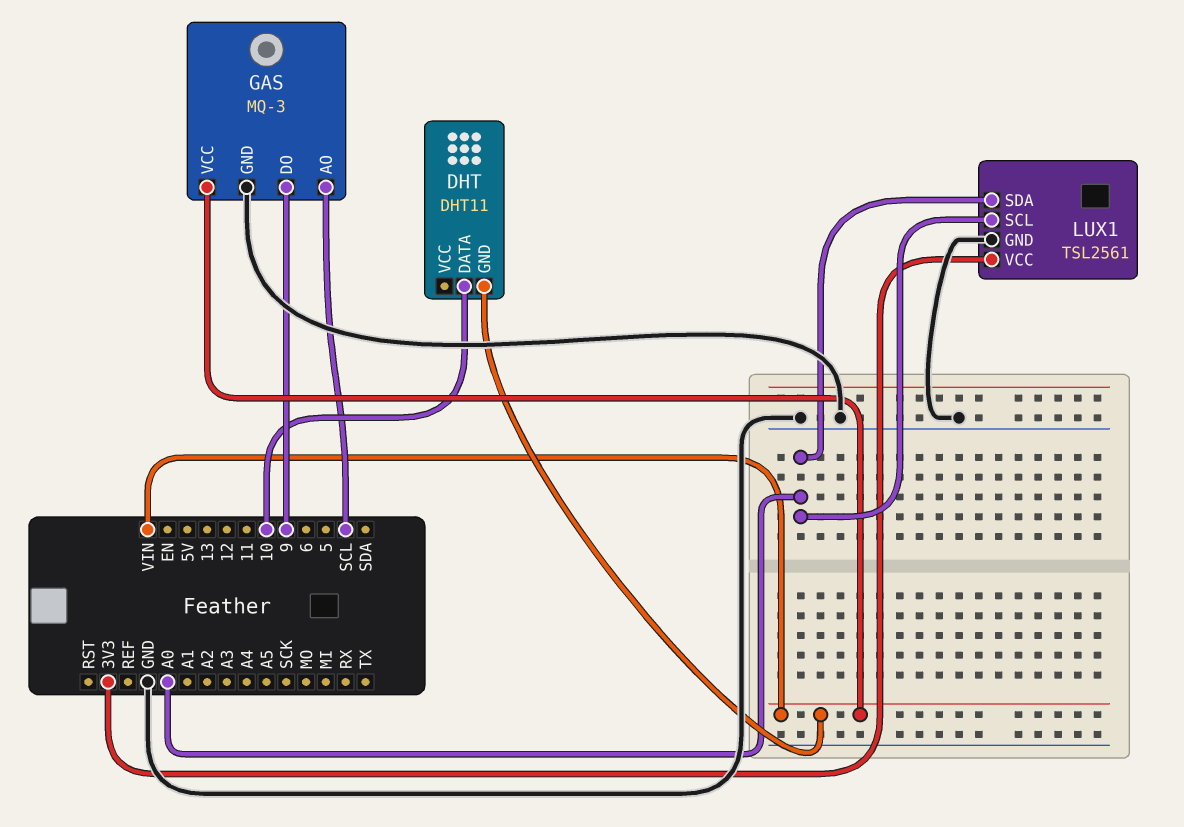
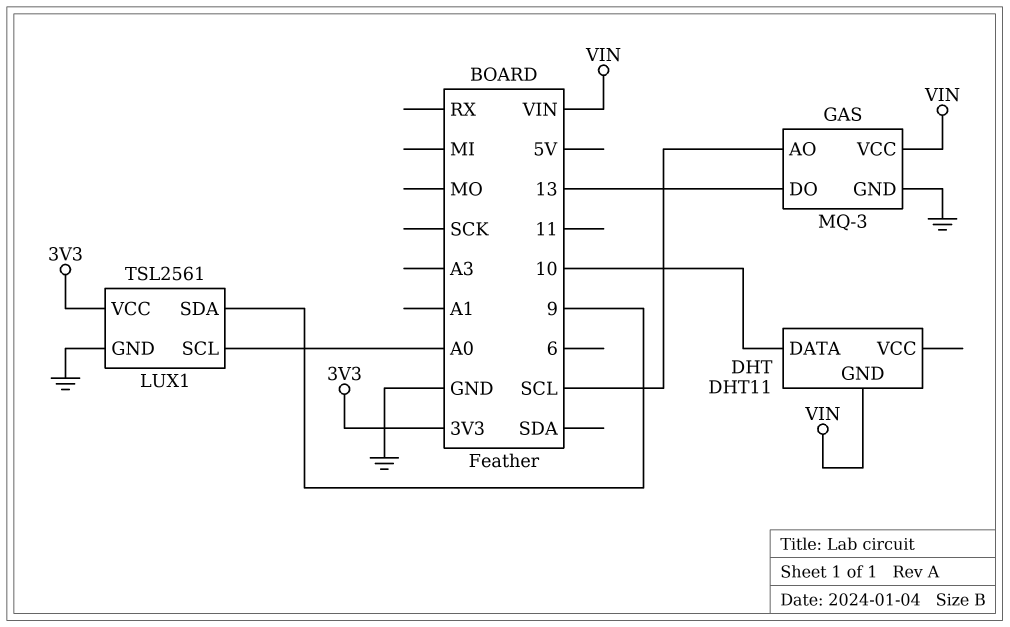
GAS pin DO: 9 -> 13
LUX1 pin SDA: A0 -> 9

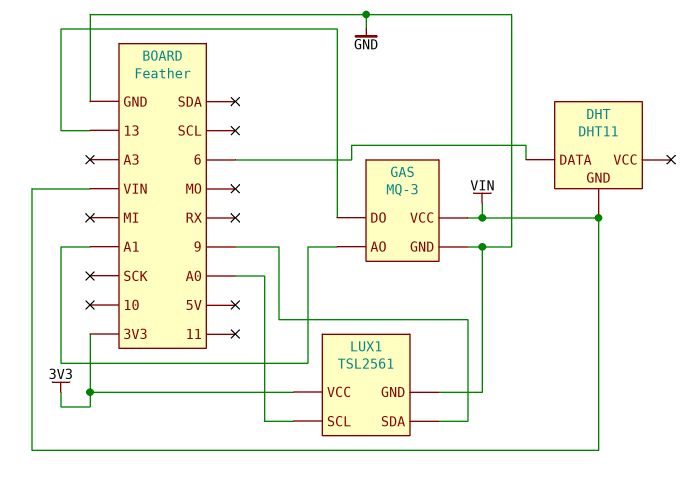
DHT pin DATA: 10 -> 6
GAS pin AO: SCL -> A1

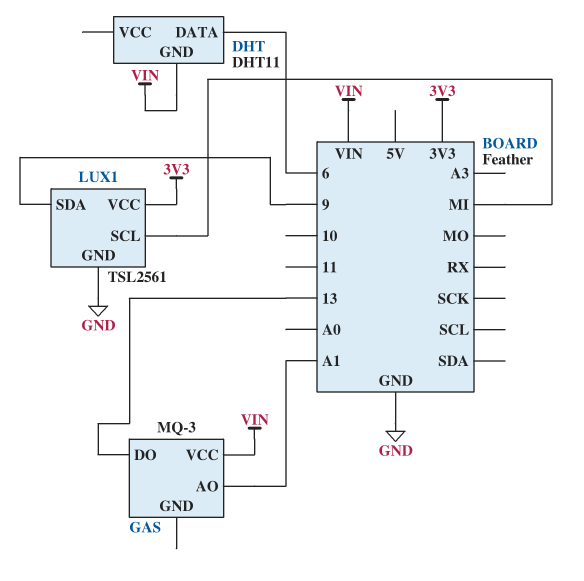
GAS pin GND: GND -> none
LUX1 pin SCL: A0 -> MI

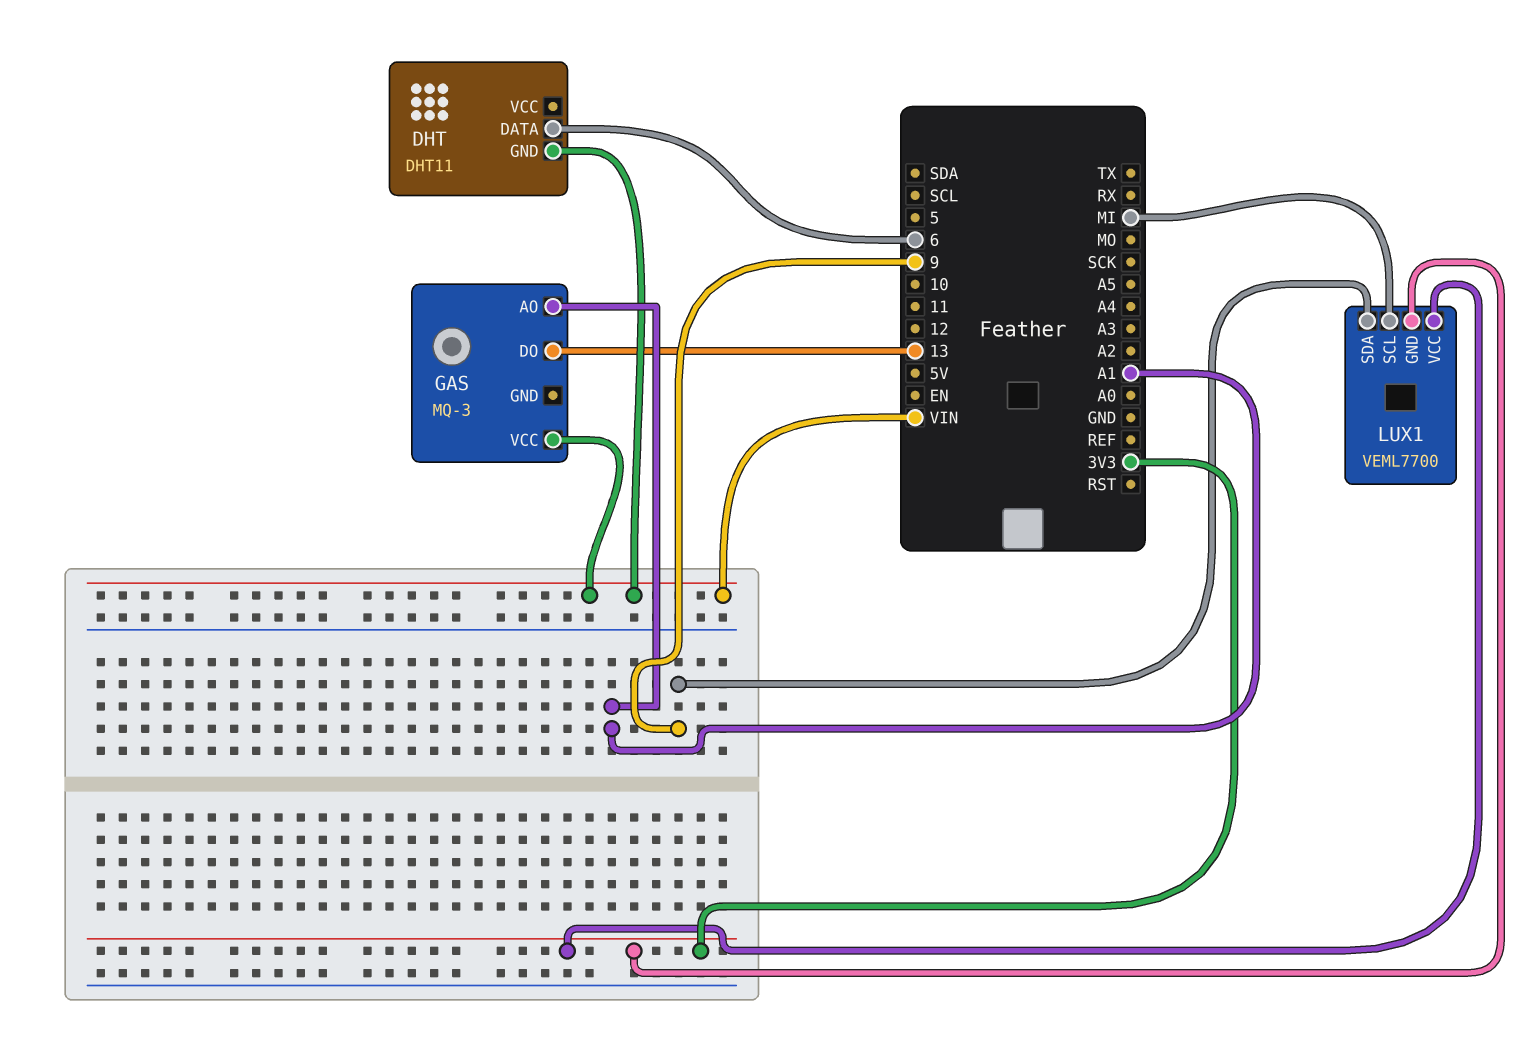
LUX1: TSL2561 -> VEML7700
LUX1 pin GND: GND -> 3V3

